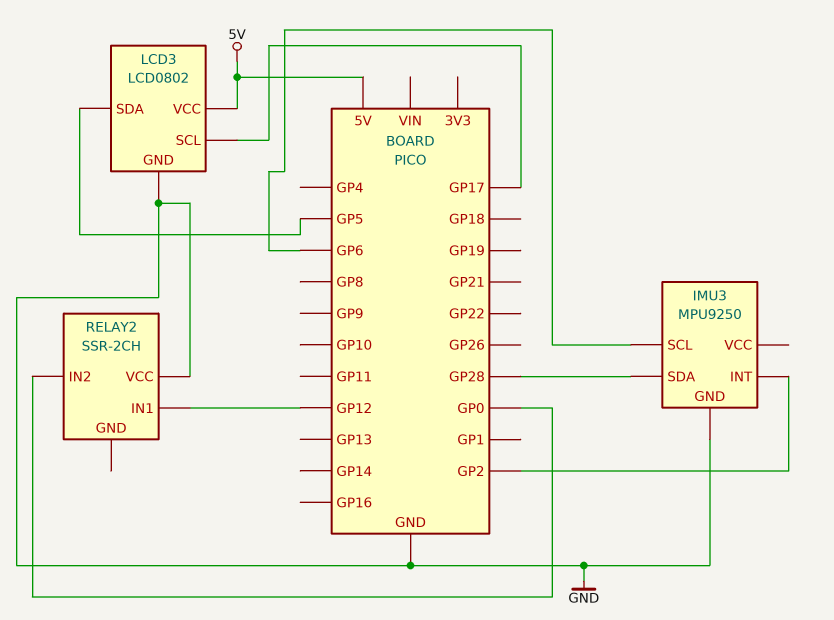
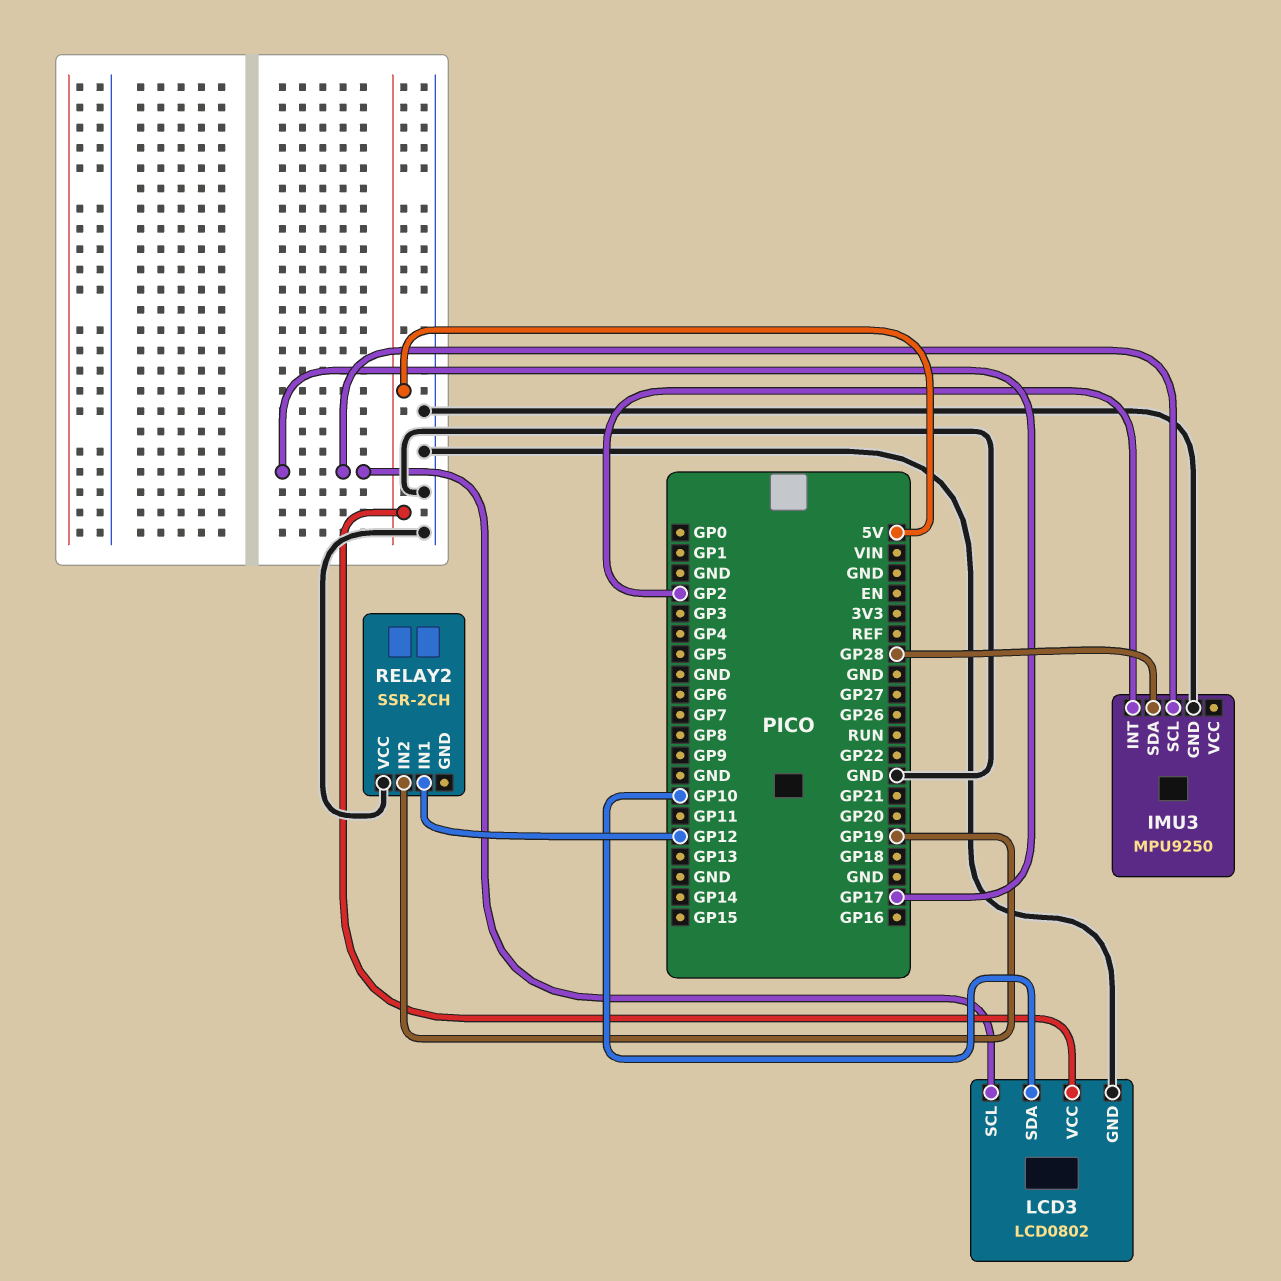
IMU3 pin SCL: GP6 -> GP17
LCD3 pin SDA: GP5 -> GP10
RELAY2 pin IN2: GP0 -> GP19

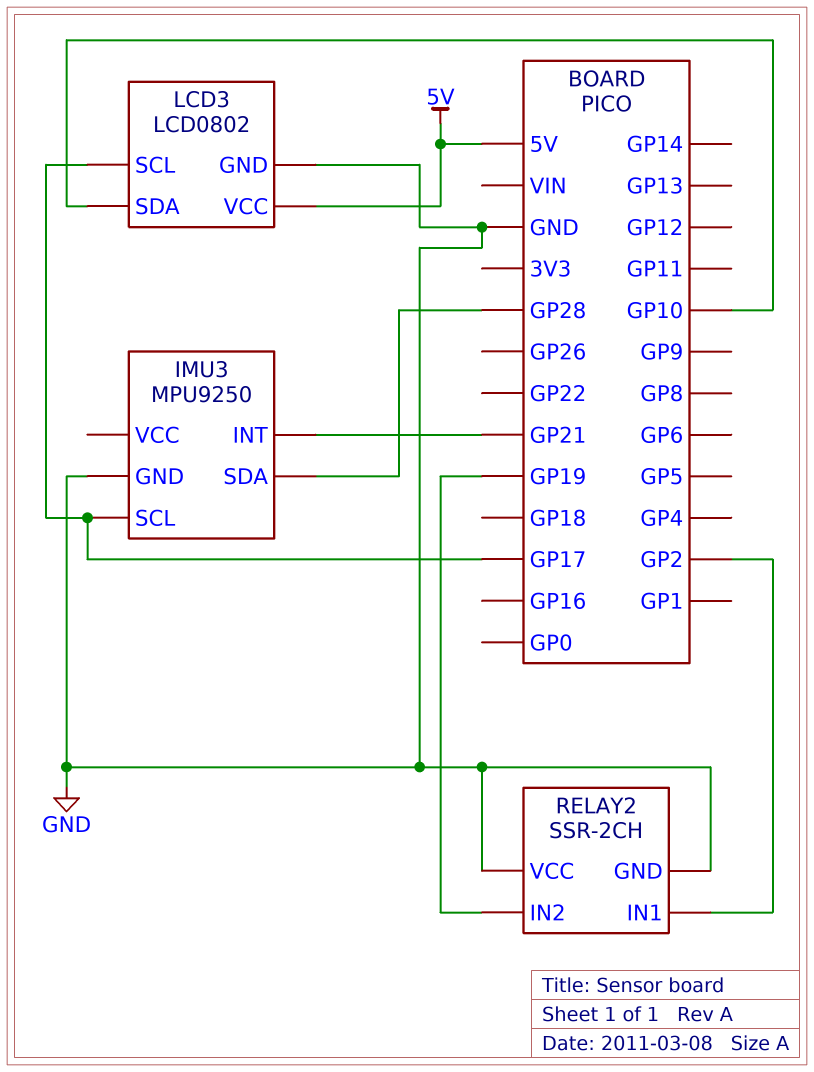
IMU3 pin INT: GP2 -> GP21
RELAY2 pin GND: none -> GND
RELAY2 pin IN1: GP12 -> GP2

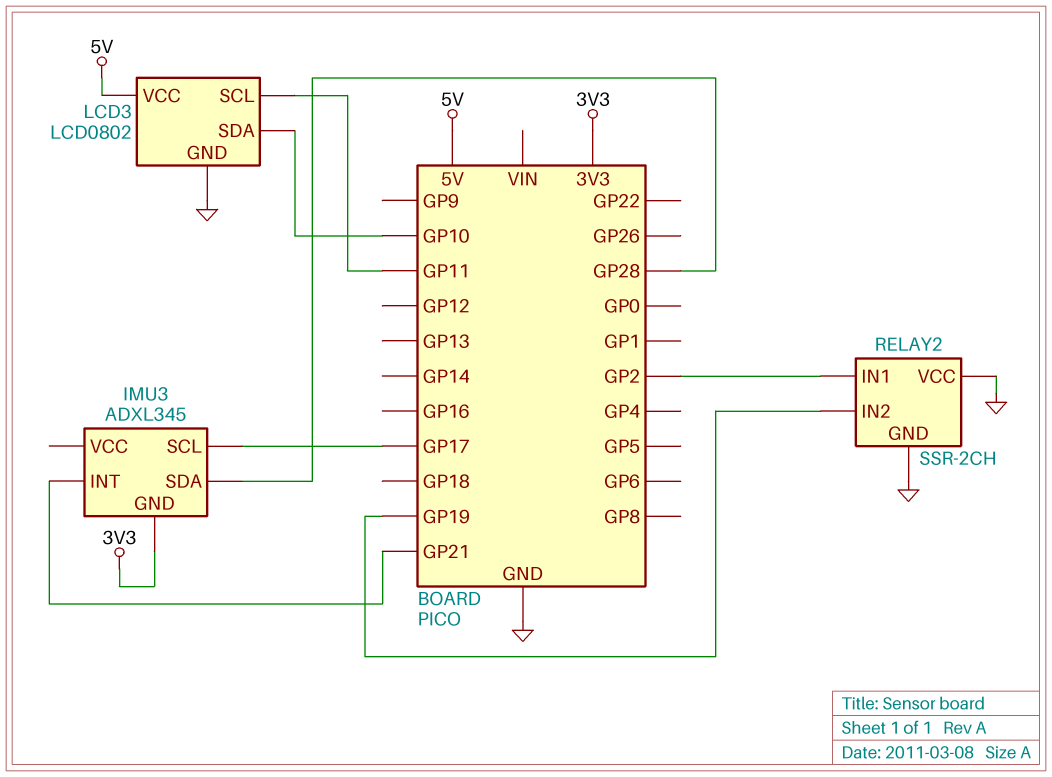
IMU3: MPU9250 -> ADXL345
IMU3 pin GND: GND -> 3V3
LCD3 pin SCL: GP17 -> GP11

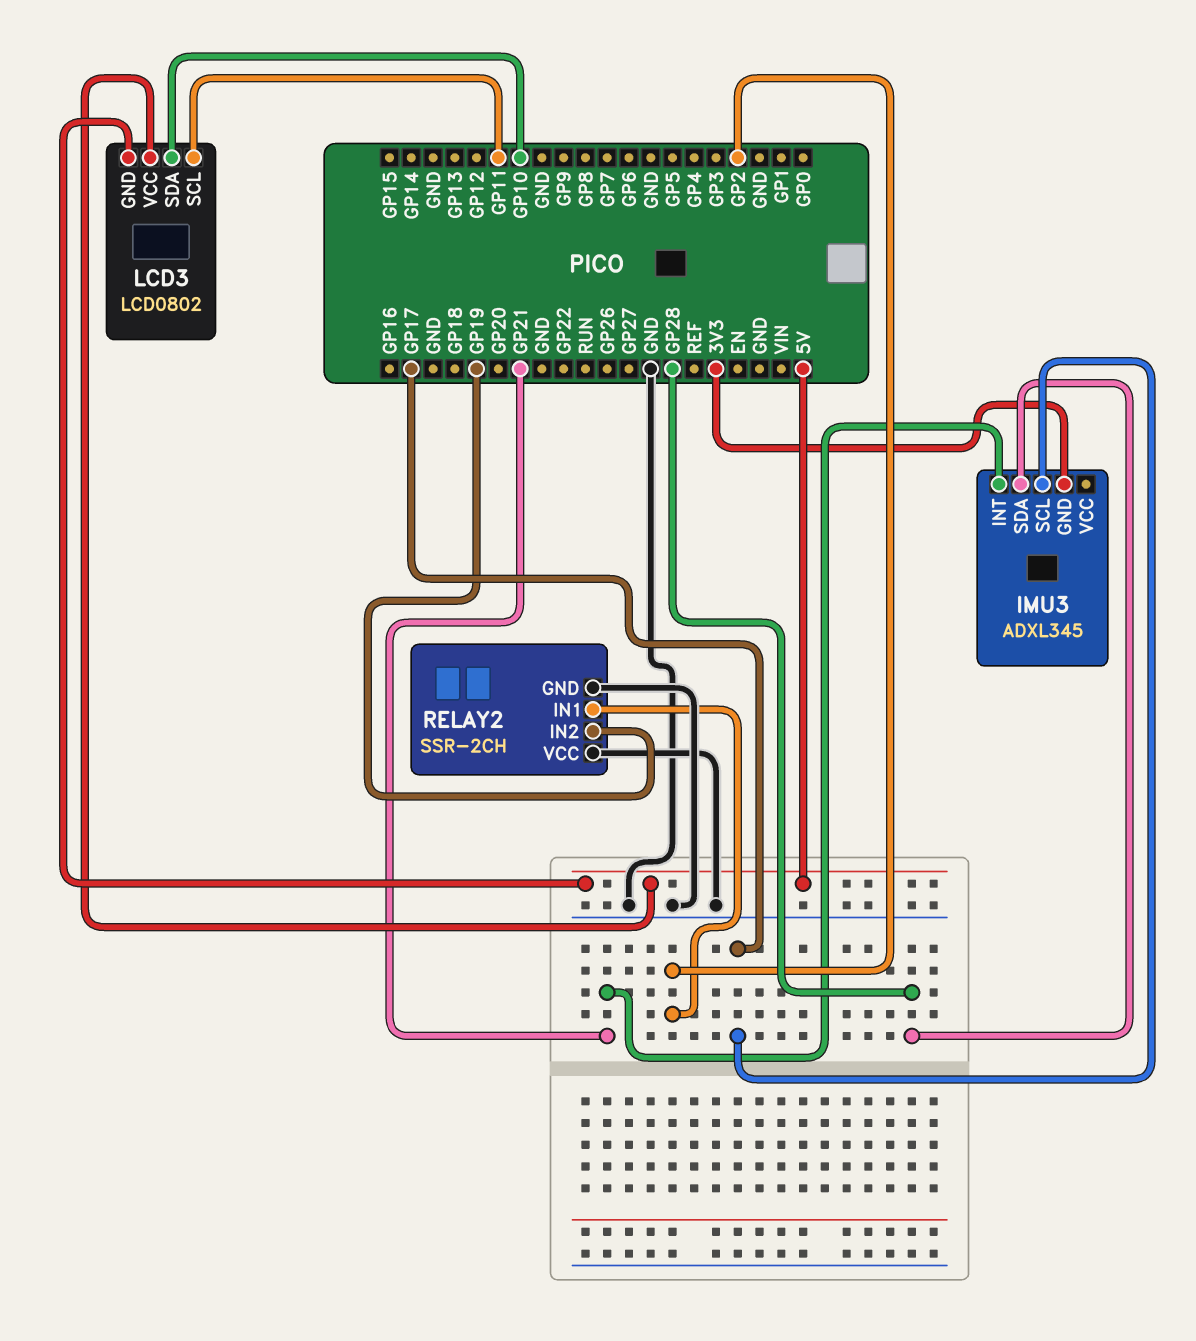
LCD3 pin GND: GND -> 5V

